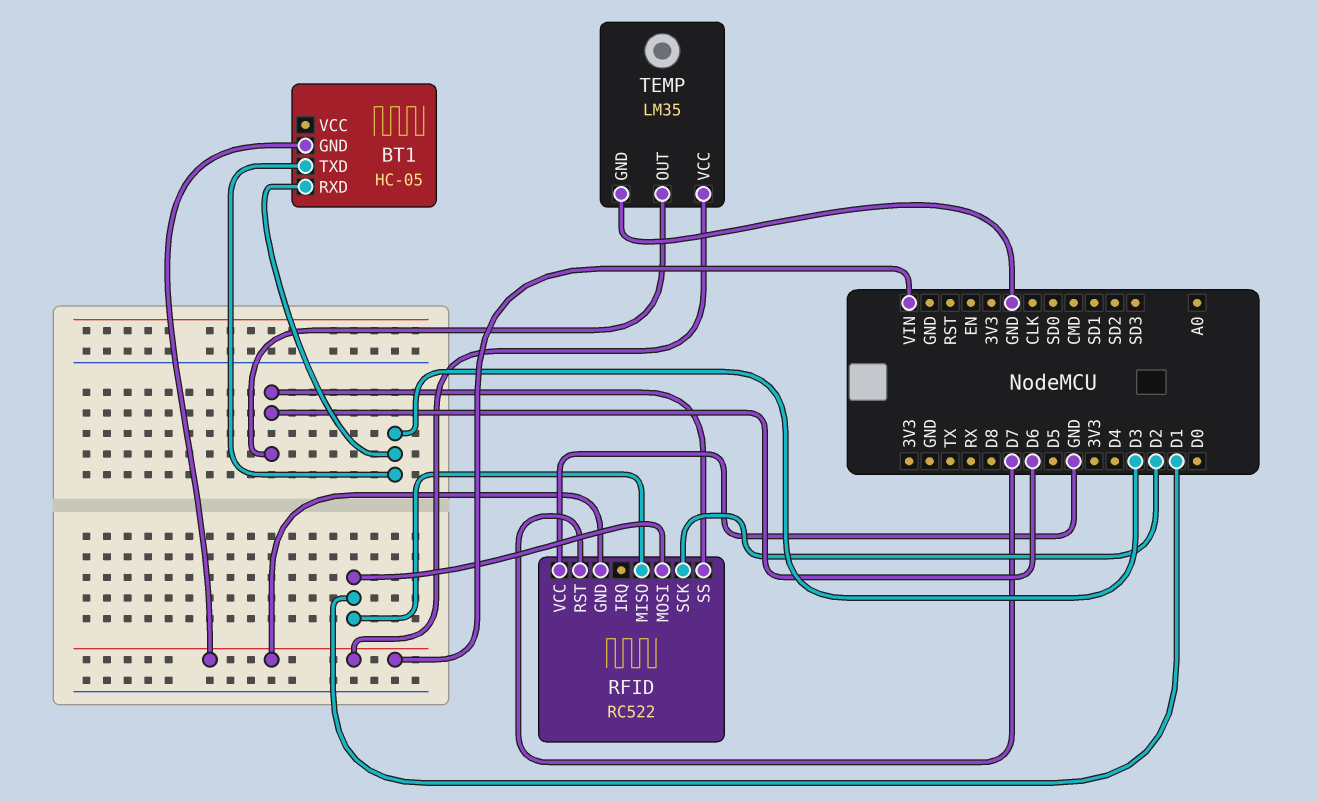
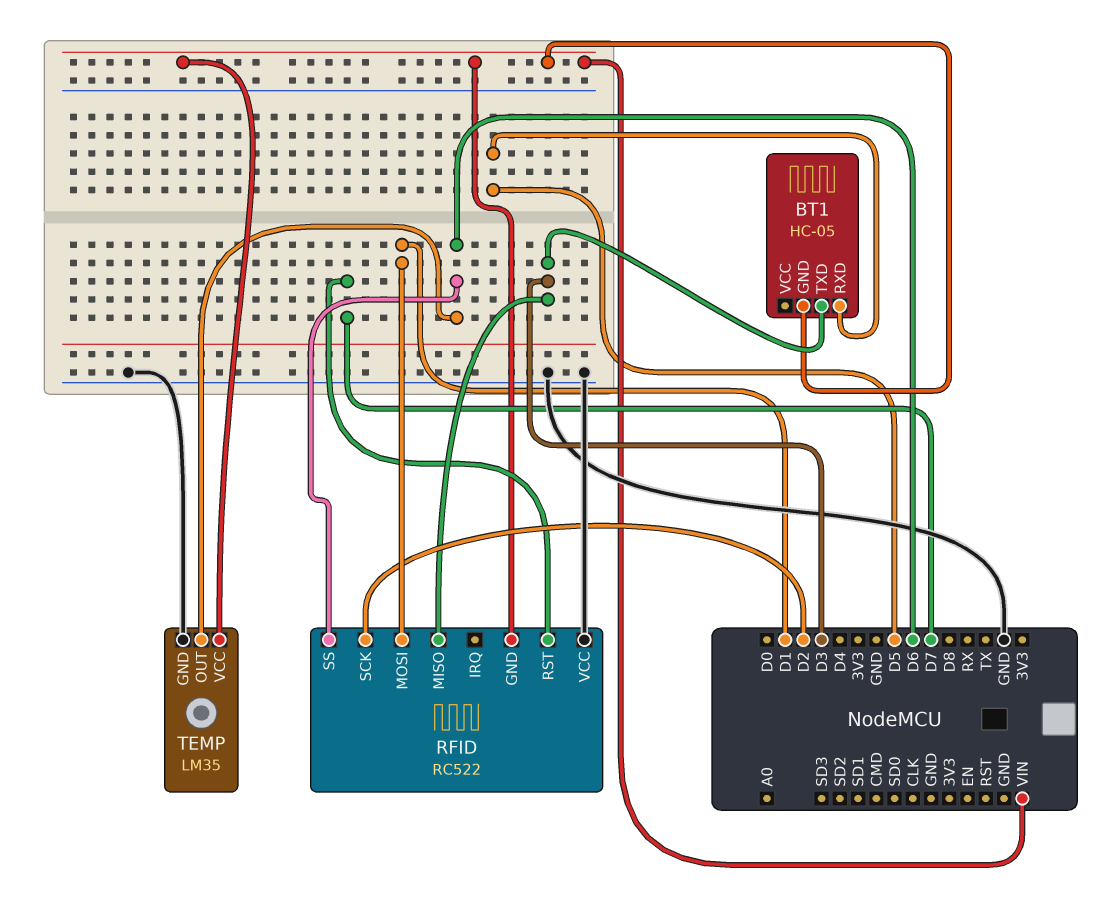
BT1 pin RXD: D3 -> D5
RFID pin MISO: D1 -> D3

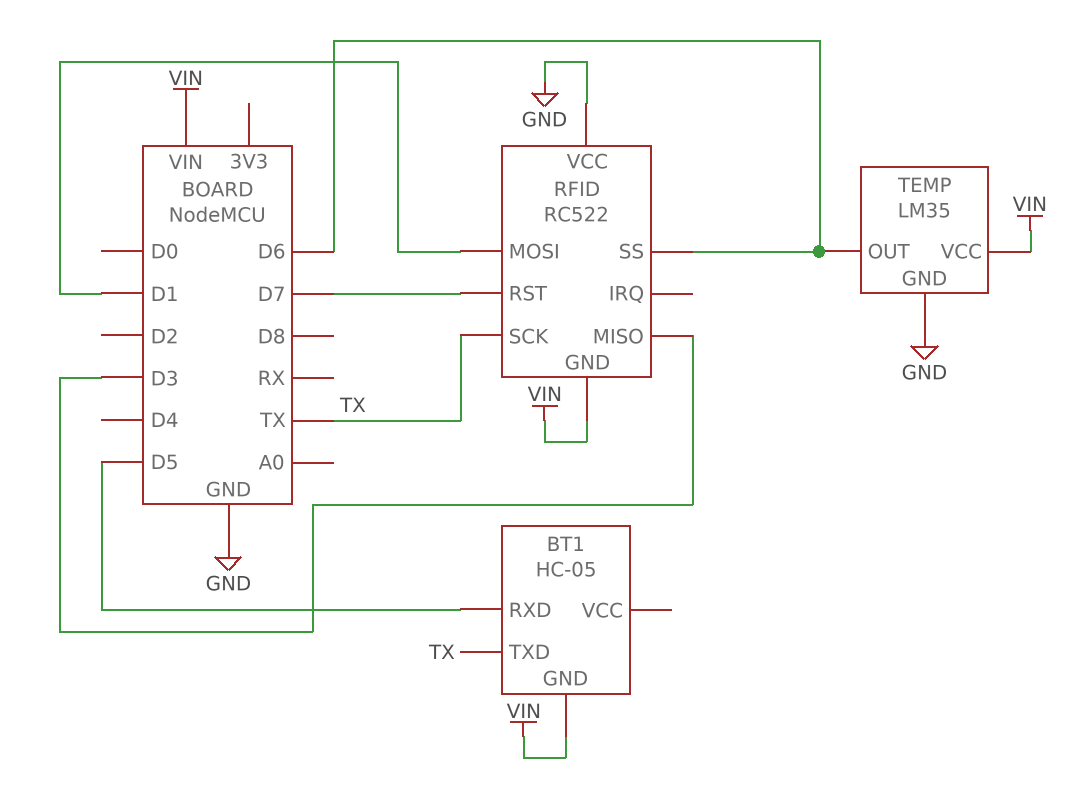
BT1 pin TXD: D3 -> TX
RFID pin SCK: D2 -> TX

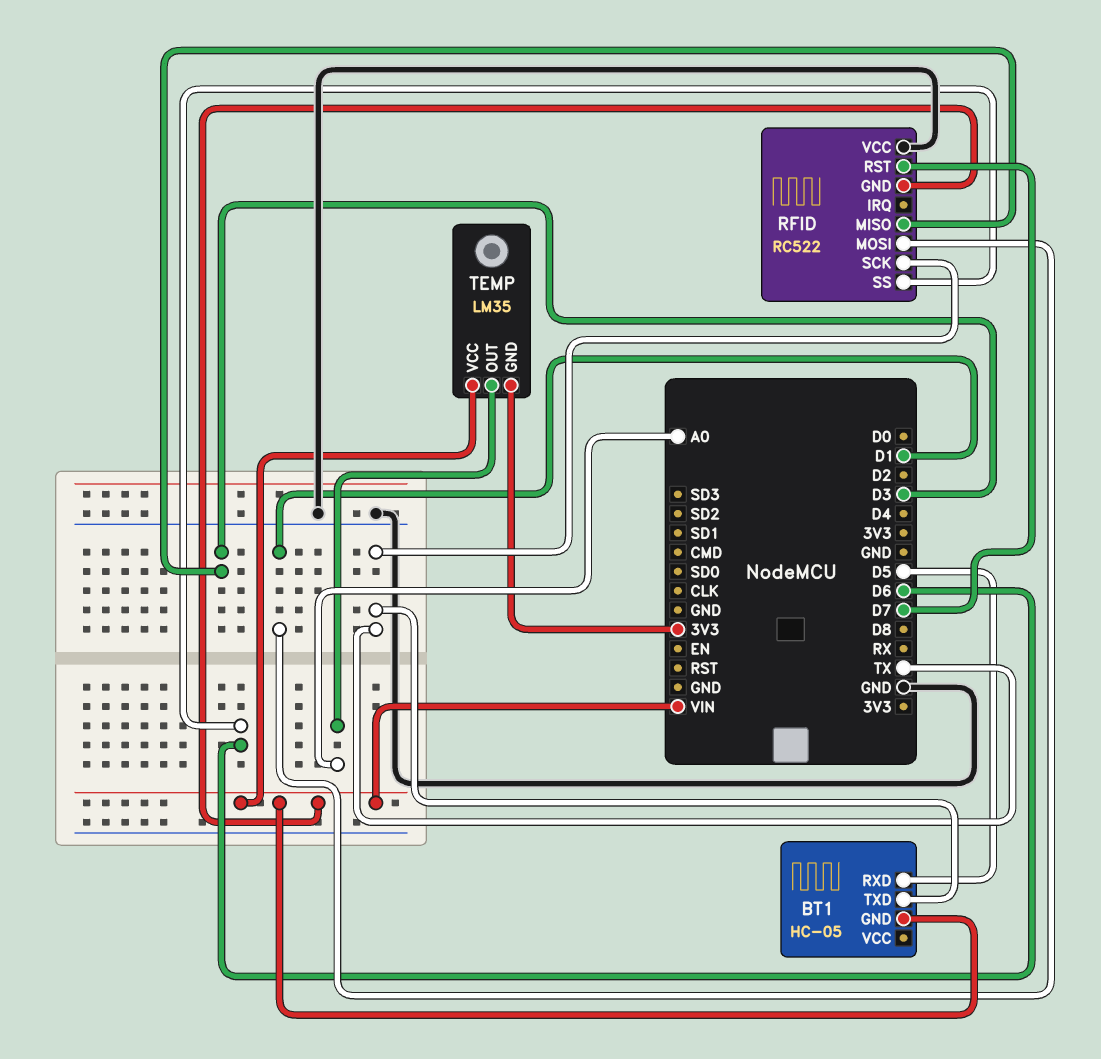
TEMP pin GND: GND -> 3V3
TEMP pin OUT: D6 -> A0

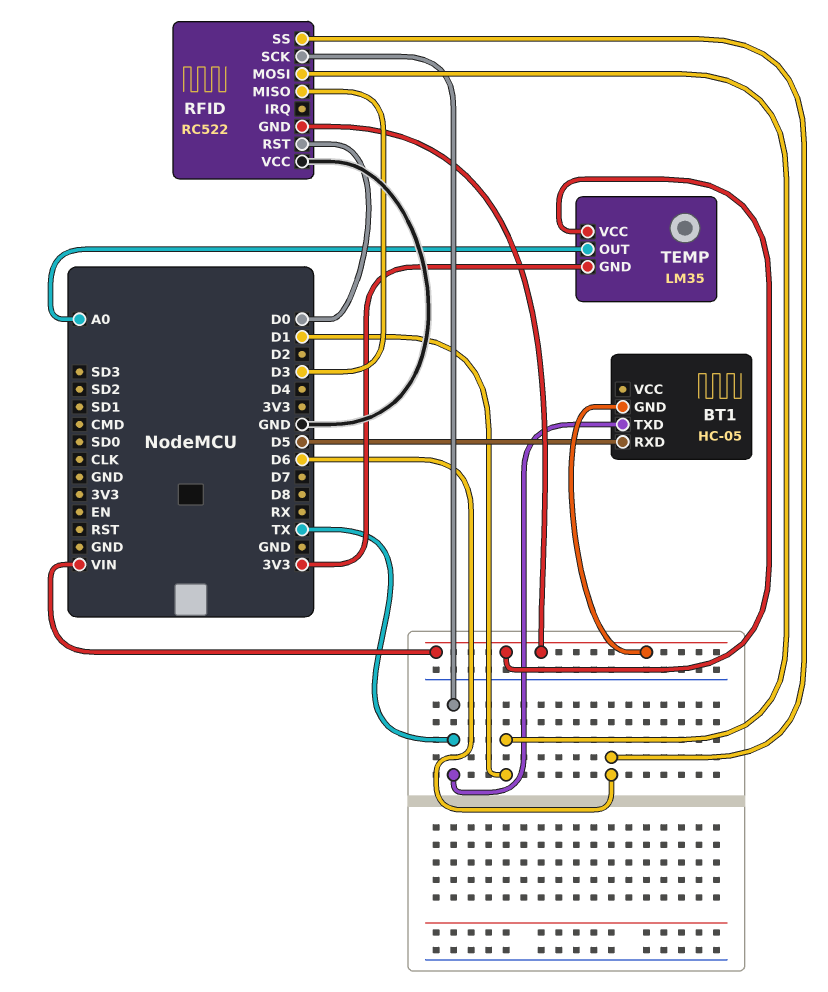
RFID pin RST: D7 -> D0

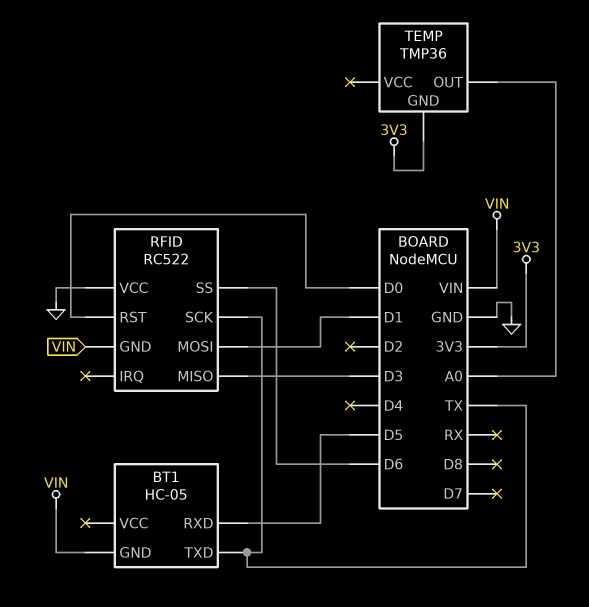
TEMP: LM35 -> TMP36
TEMP pin VCC: VIN -> none

